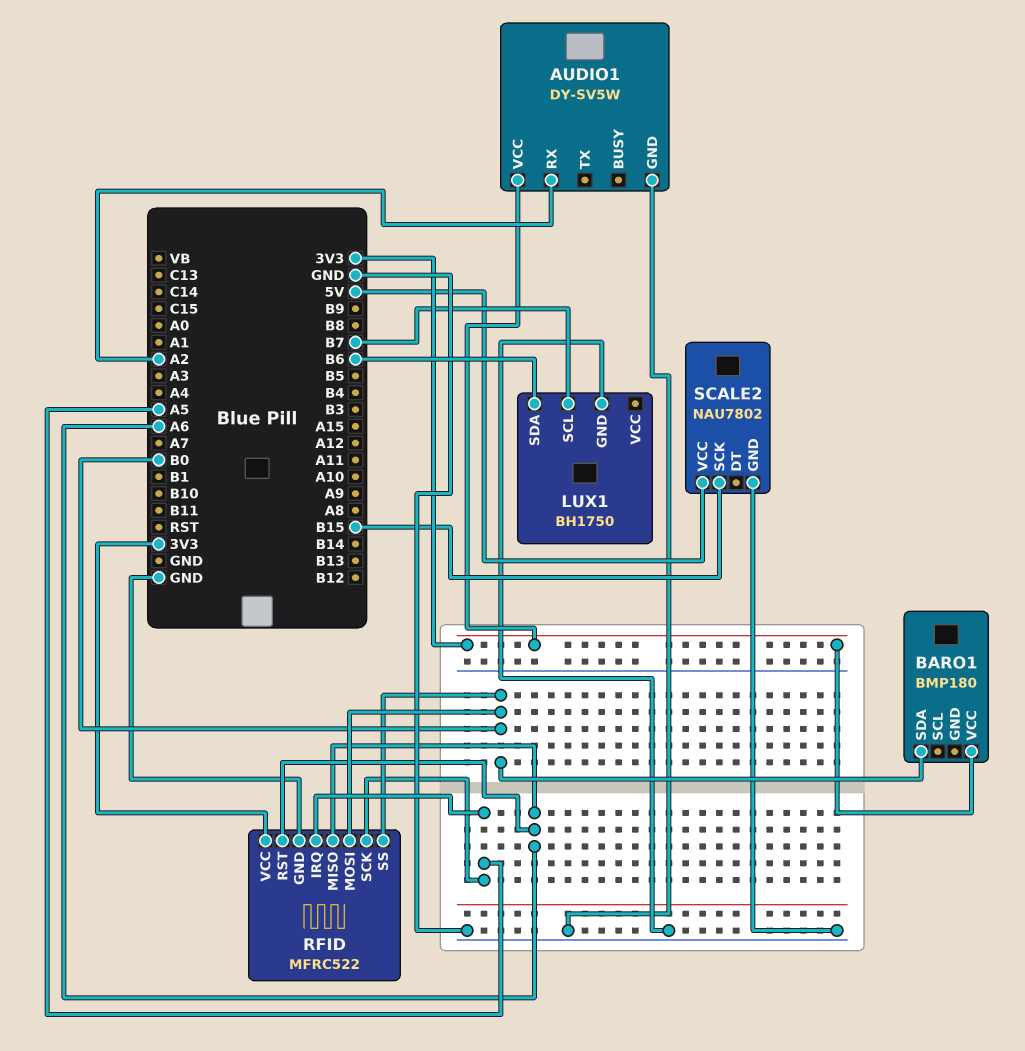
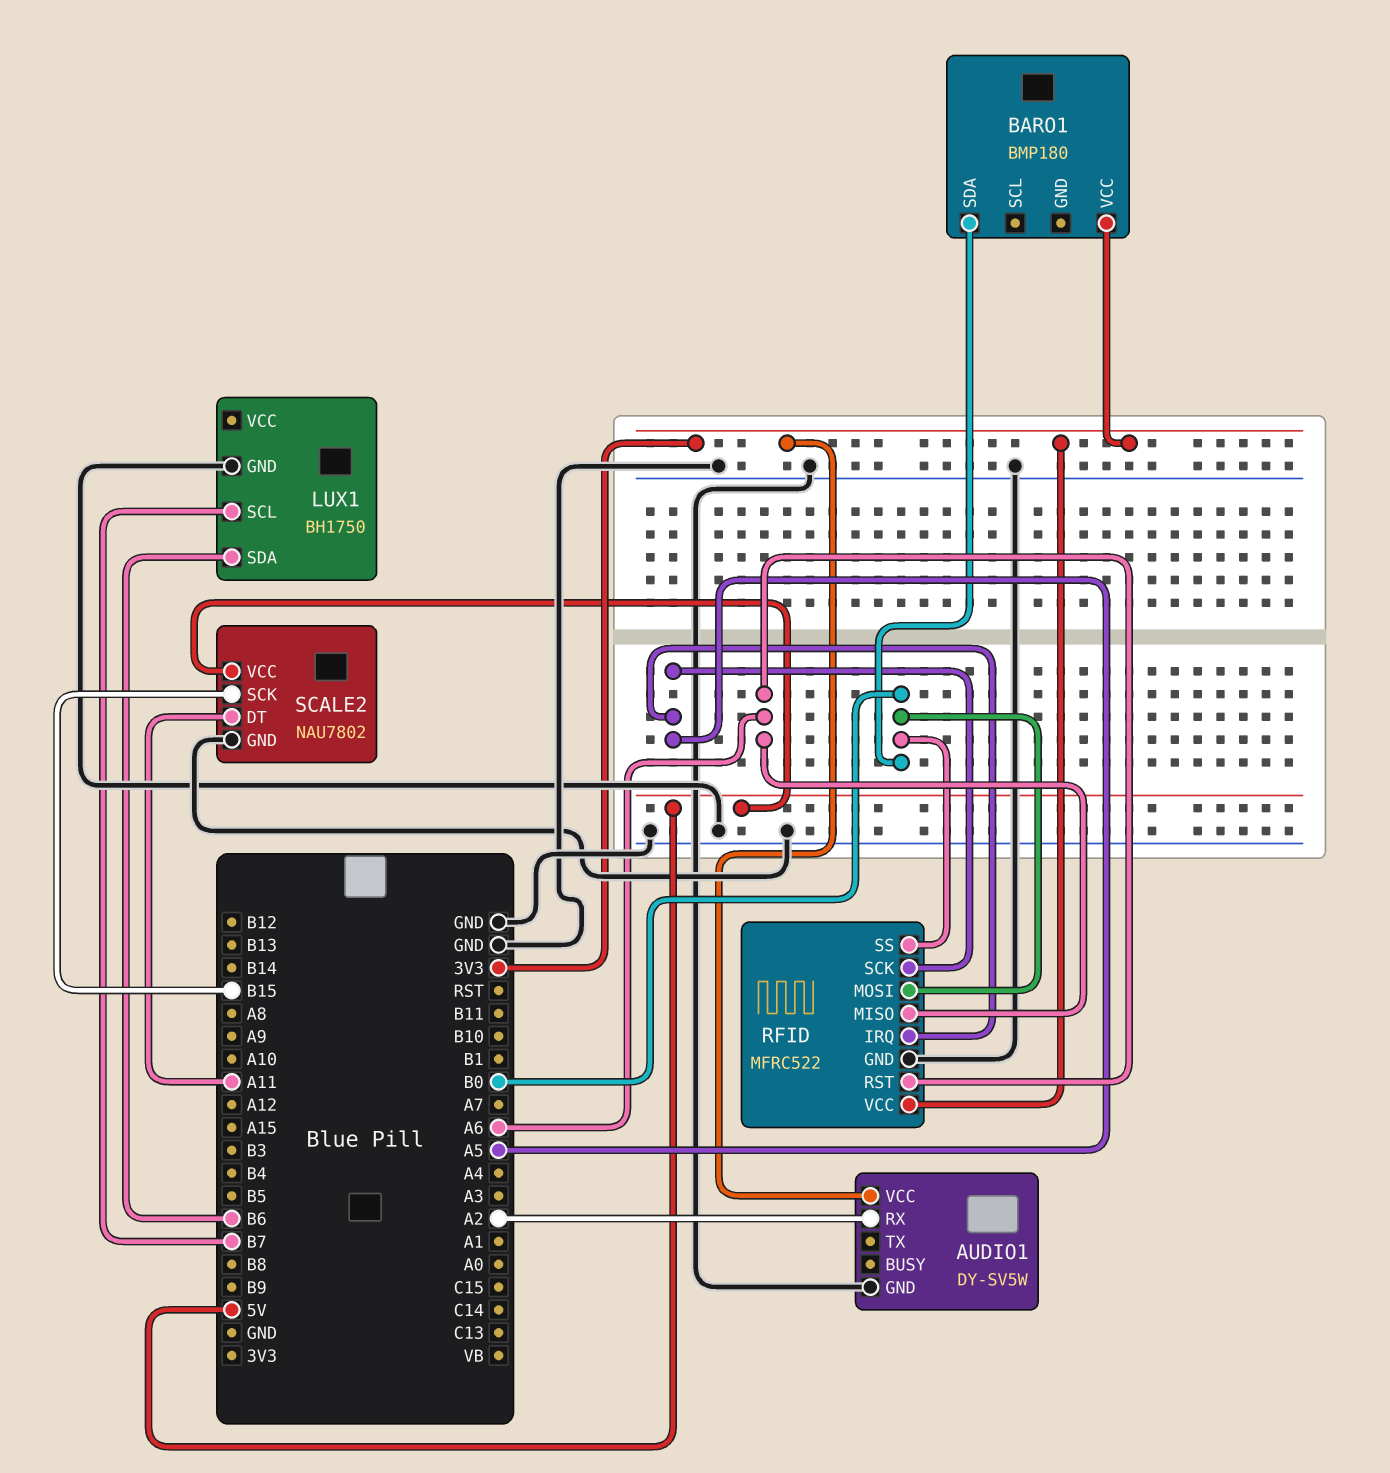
SCALE2 pin DT: none -> A11

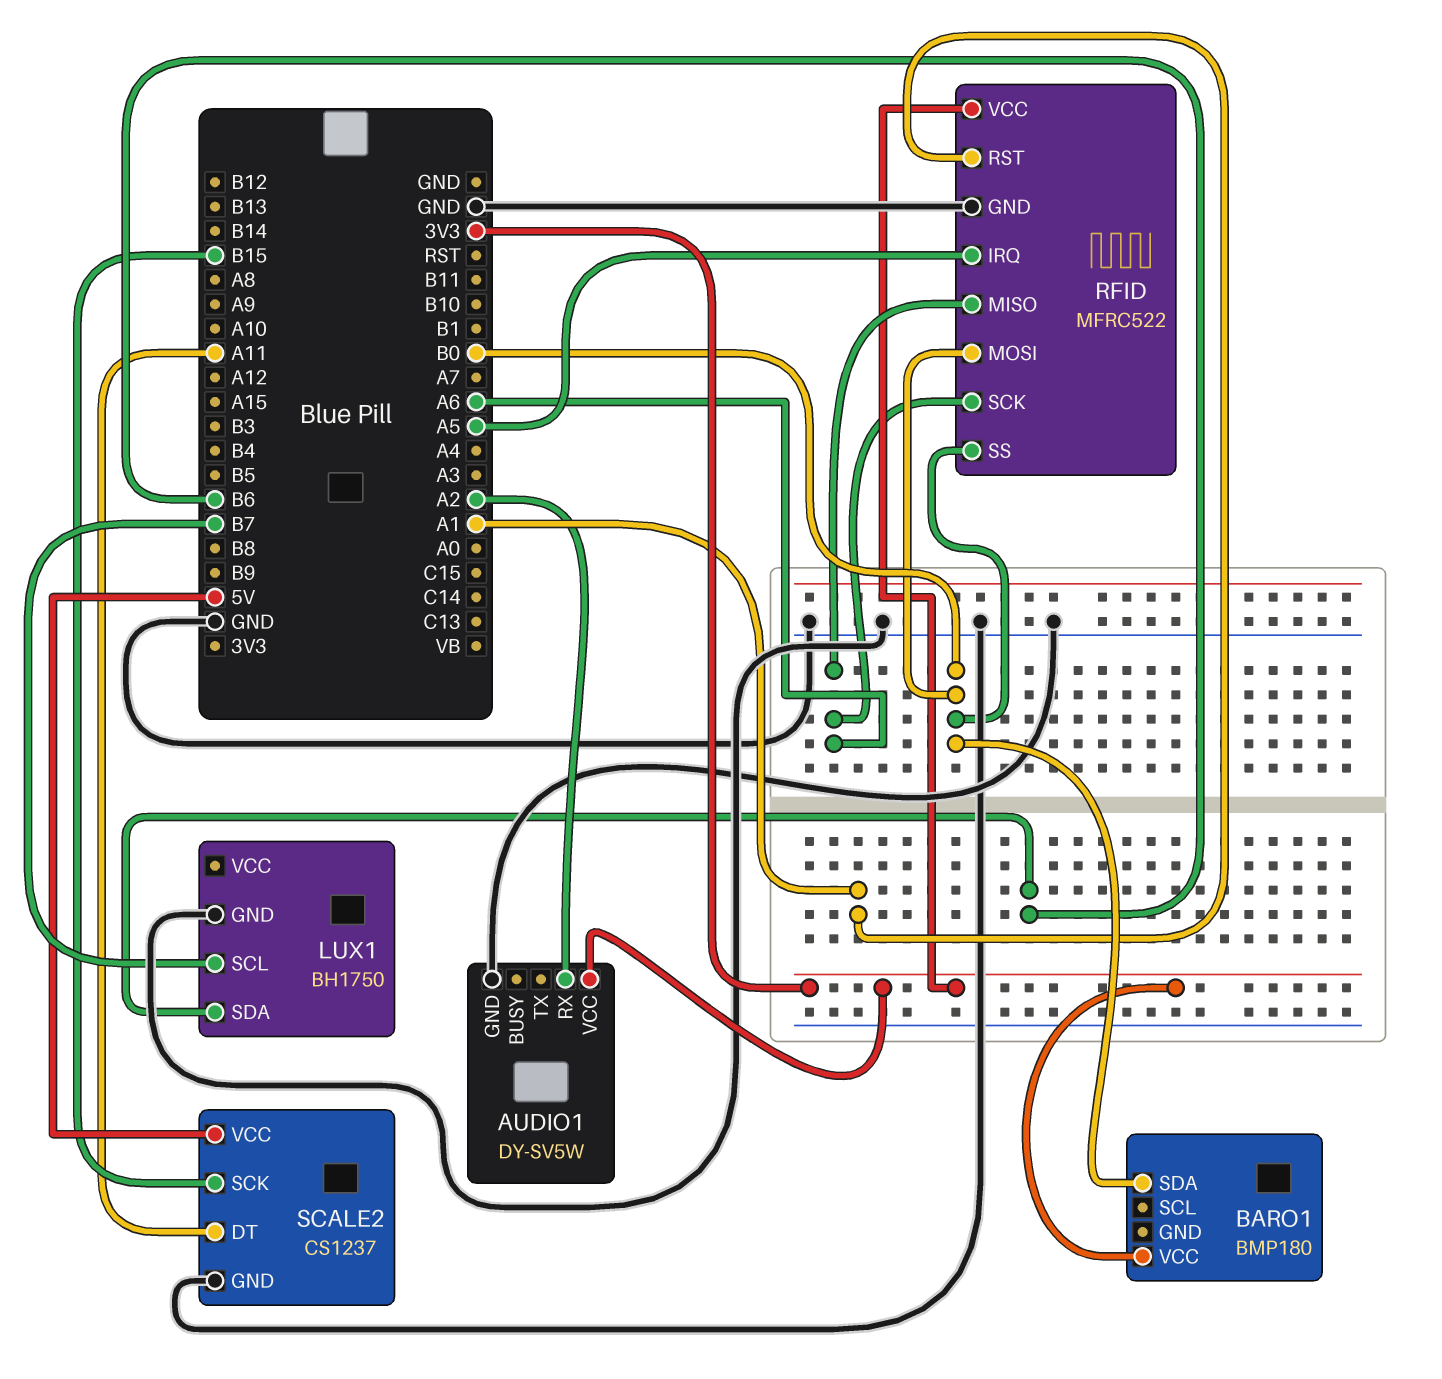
RFID pin RST: A6 -> A1
RFID pin SCK: A5 -> A6
SCALE2: NAU7802 -> CS1237

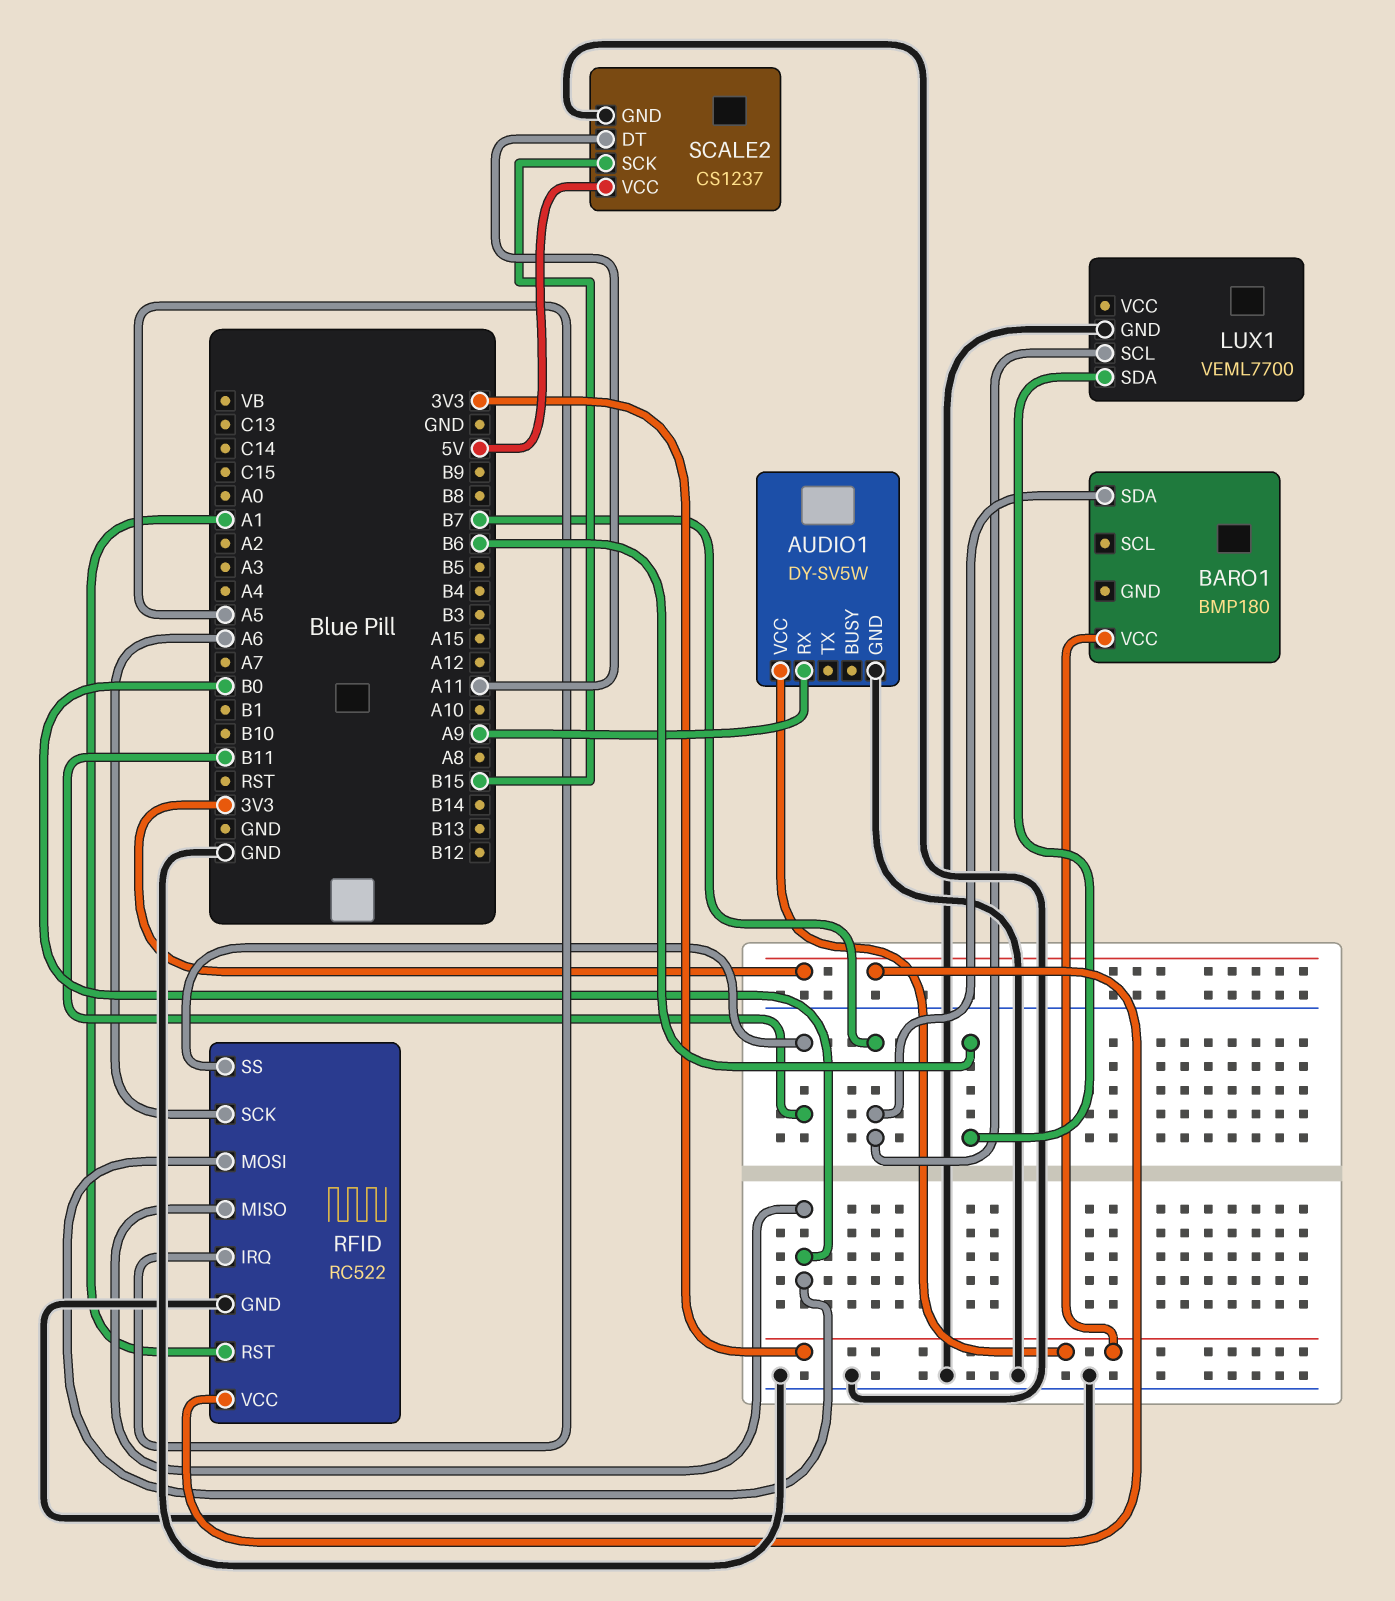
AUDIO1 pin RX: A2 -> A9
BARO1 pin SDA: B0 -> B7
LUX1: BH1750 -> VEML7700
RFID: MFRC522 -> RC522
RFID pin MISO: A6 -> B0
RFID pin SS: B0 -> B11

